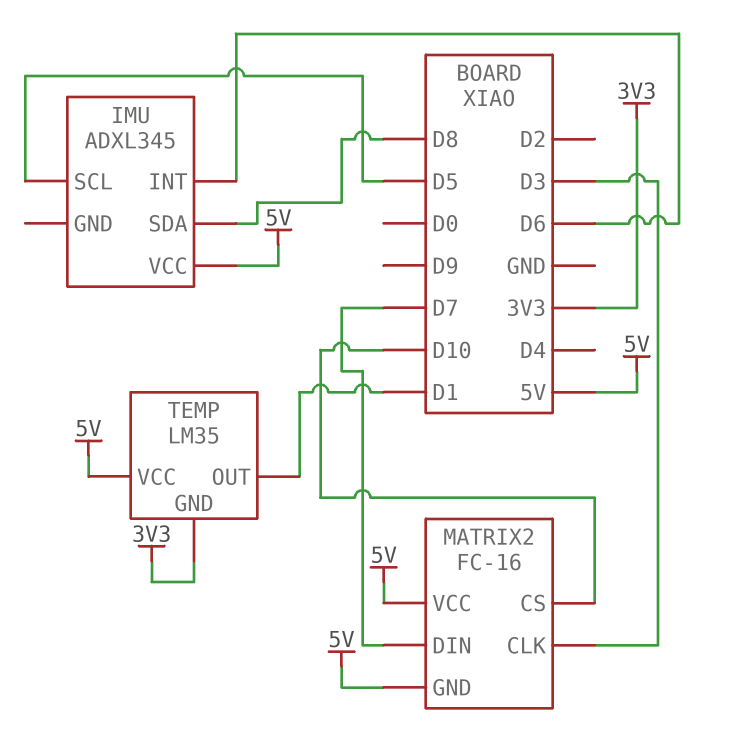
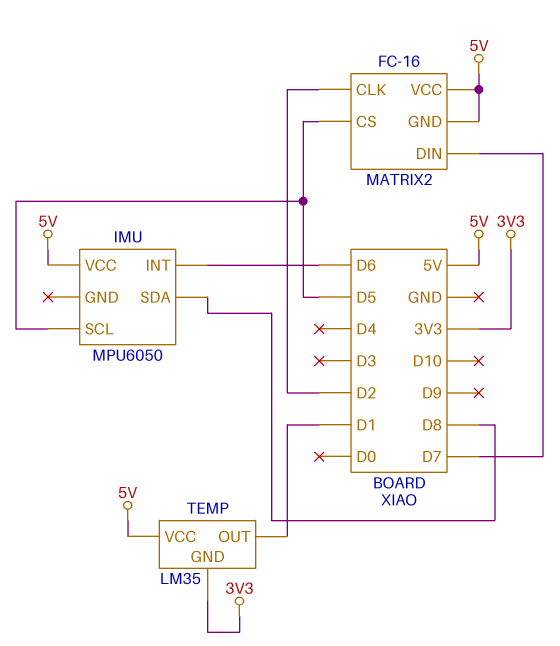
IMU: ADXL345 -> MPU6050
MATRIX2 pin CLK: D3 -> D2
MATRIX2 pin CS: D10 -> D5

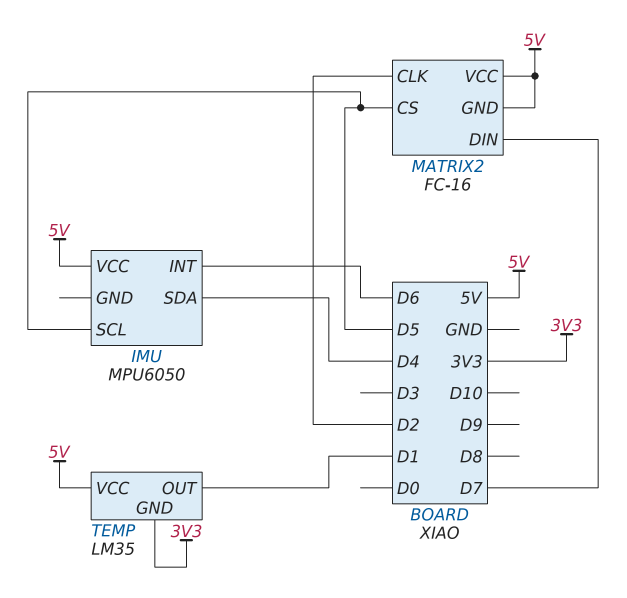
IMU pin SDA: D8 -> D4

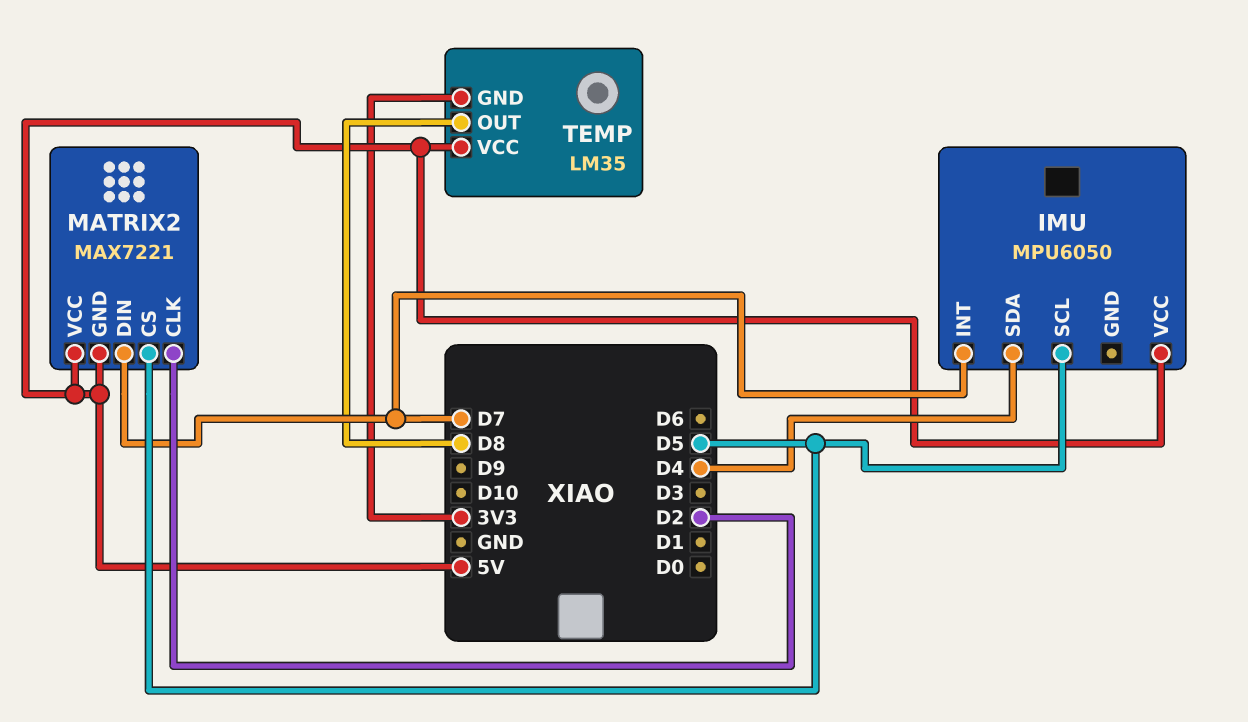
IMU pin INT: D6 -> D7
MATRIX2: FC-16 -> MAX7221
TEMP pin OUT: D1 -> D8

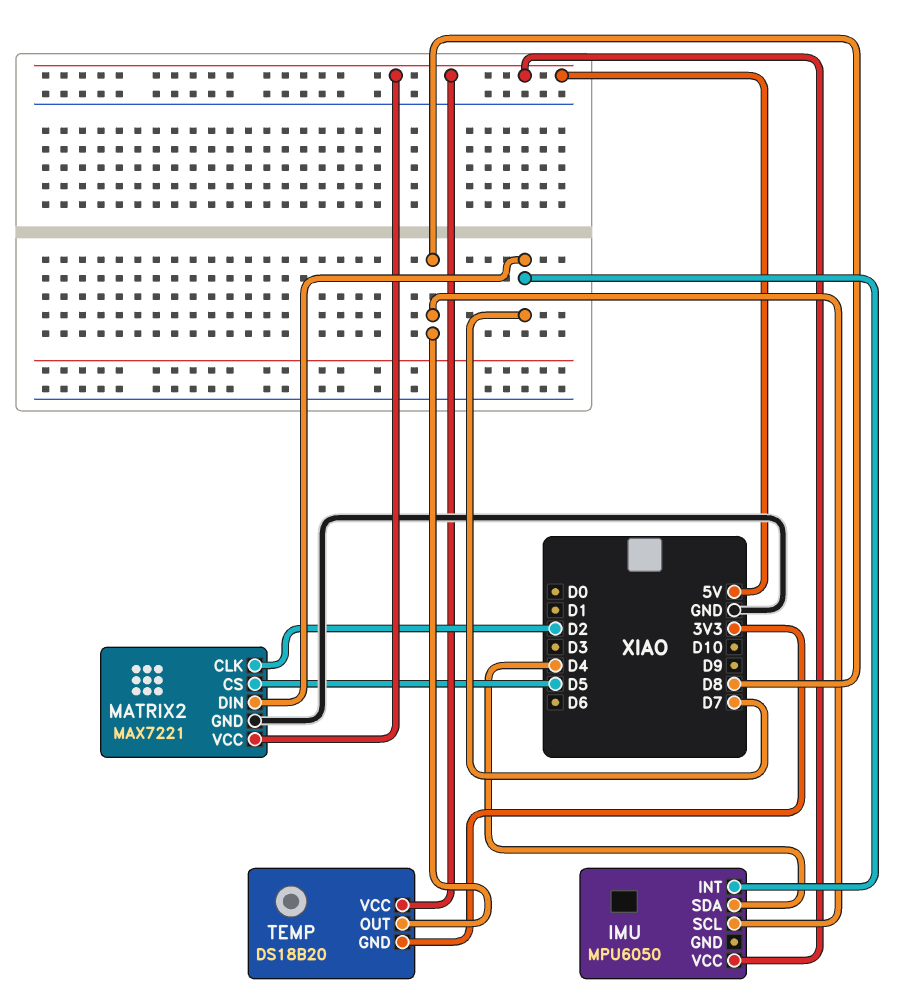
IMU pin SCL: D5 -> D8
MATRIX2 pin GND: 5V -> GND
TEMP: LM35 -> DS18B20

